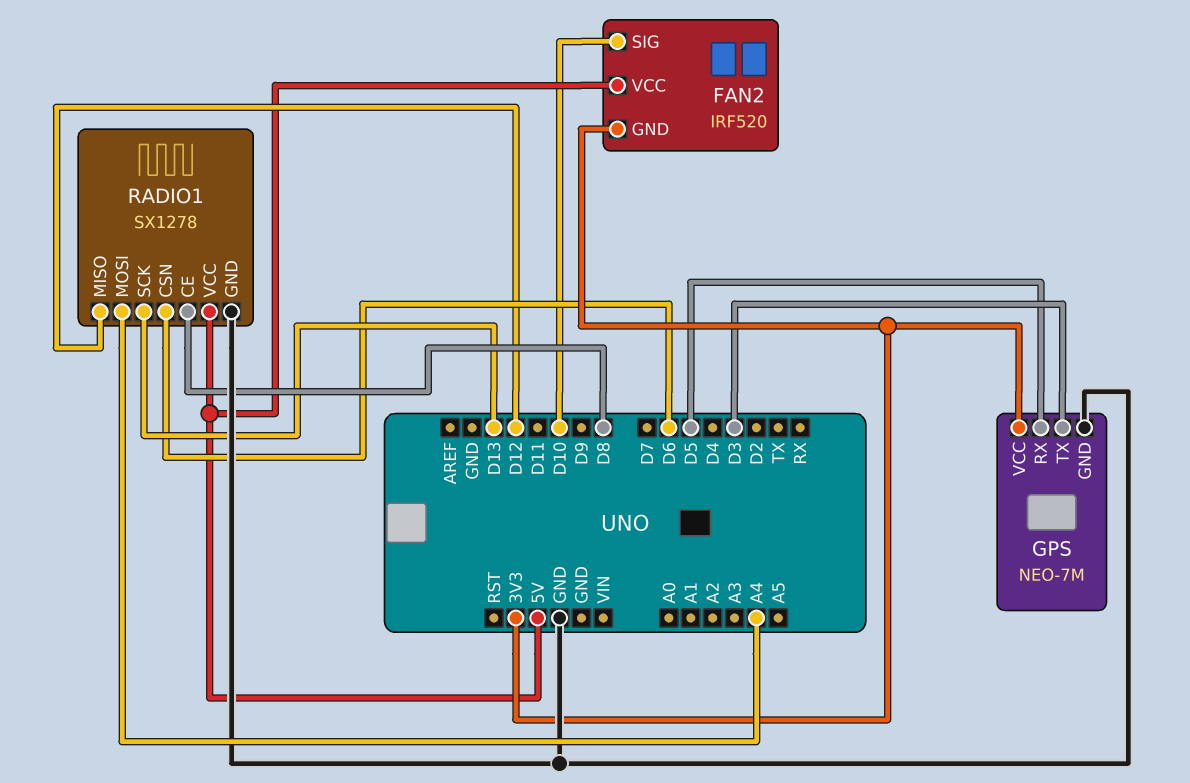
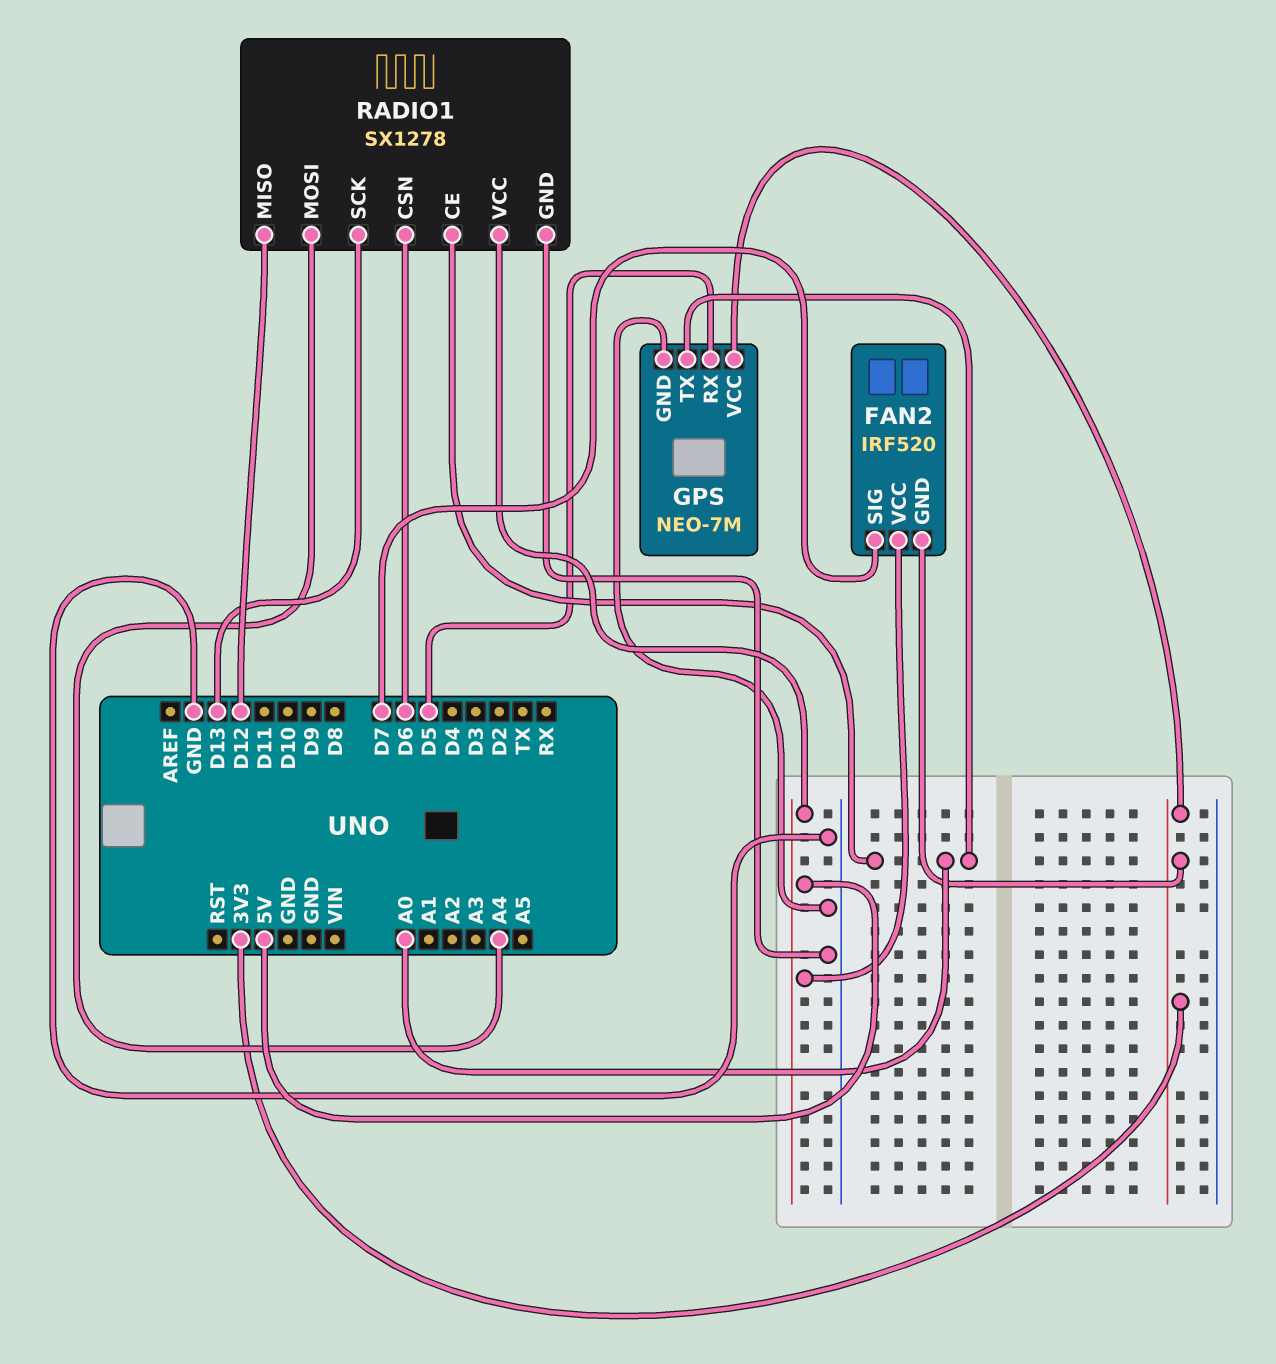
FAN2 pin SIG: D10 -> D7
GPS pin TX: D3 -> A0
RADIO1 pin CE: D8 -> A0

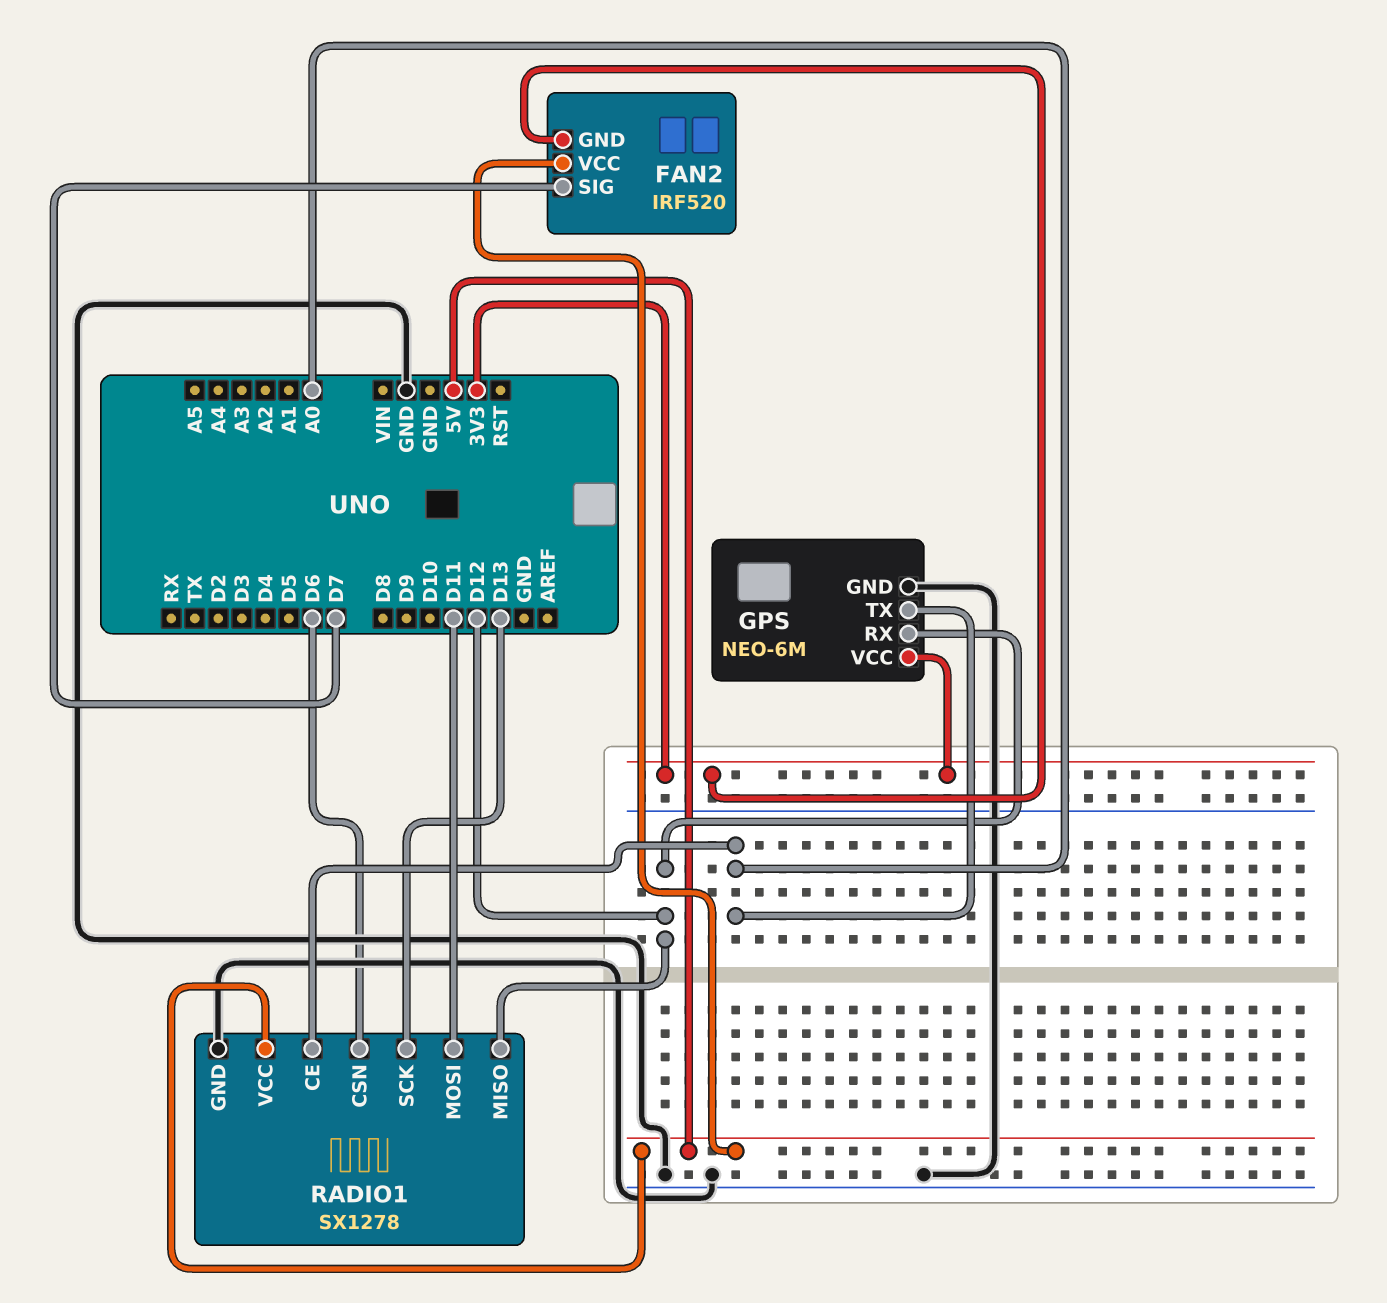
GPS: NEO-7M -> NEO-6M
GPS pin RX: D5 -> D12
RADIO1 pin MOSI: A4 -> D11

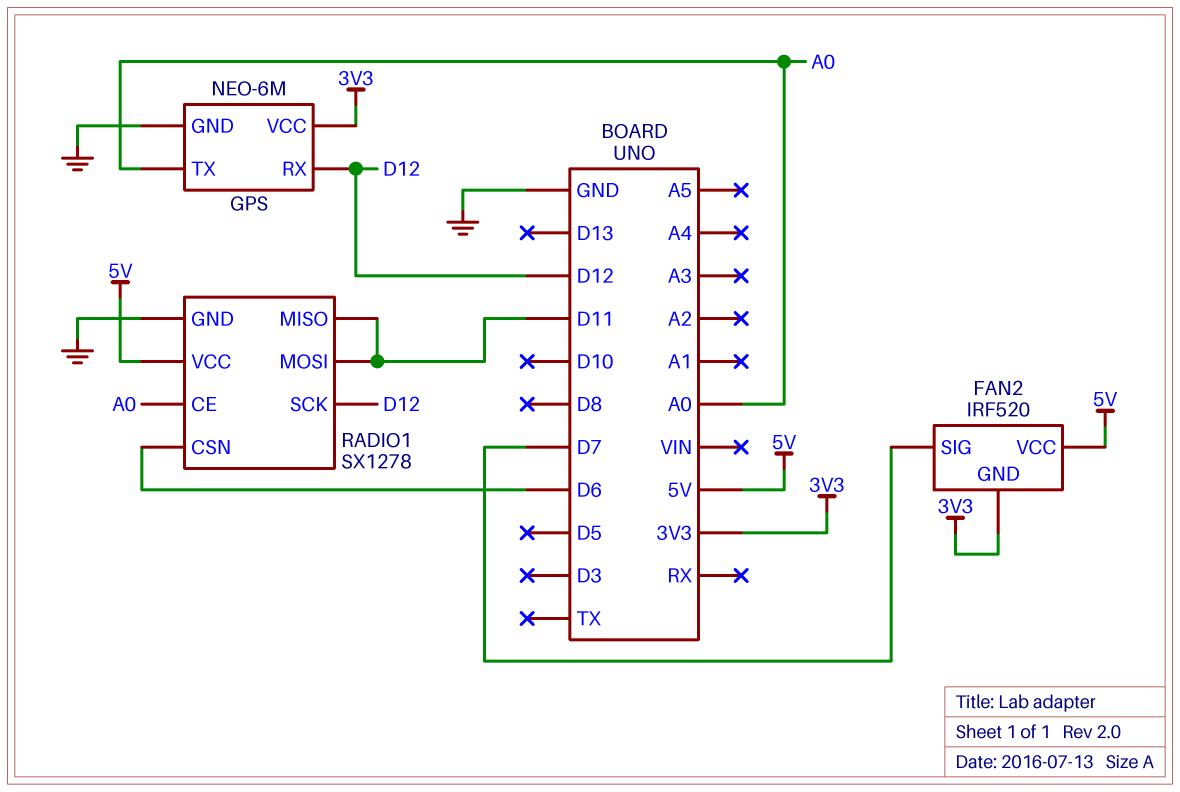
RADIO1 pin MISO: D12 -> D11
RADIO1 pin SCK: D13 -> D12

